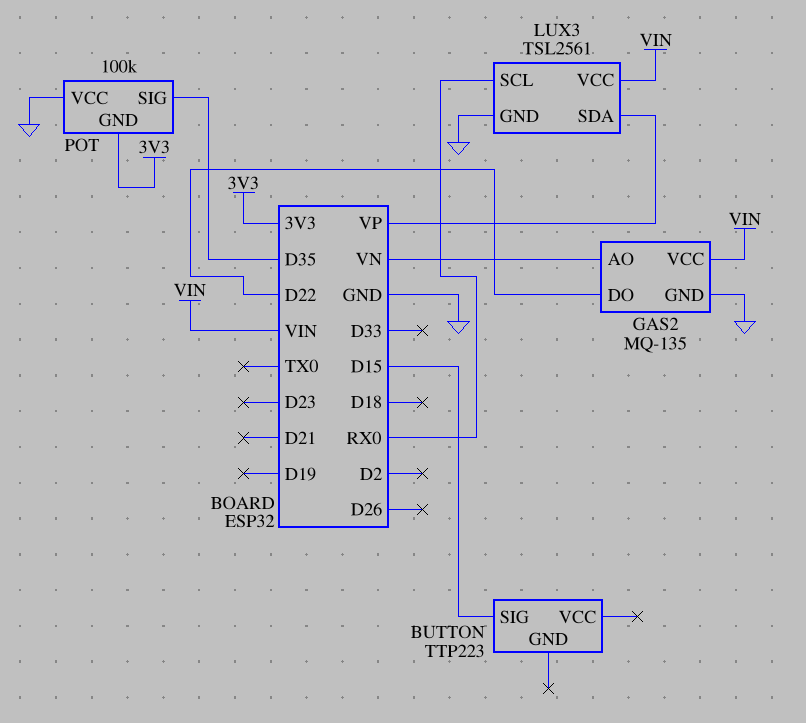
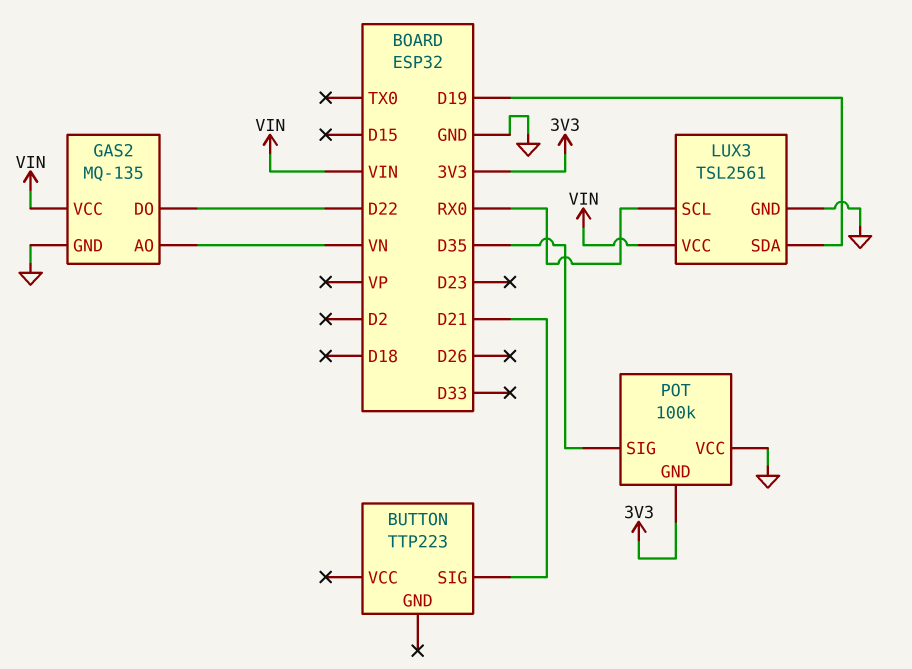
BUTTON pin SIG: D15 -> D21
LUX3 pin SDA: VP -> D19

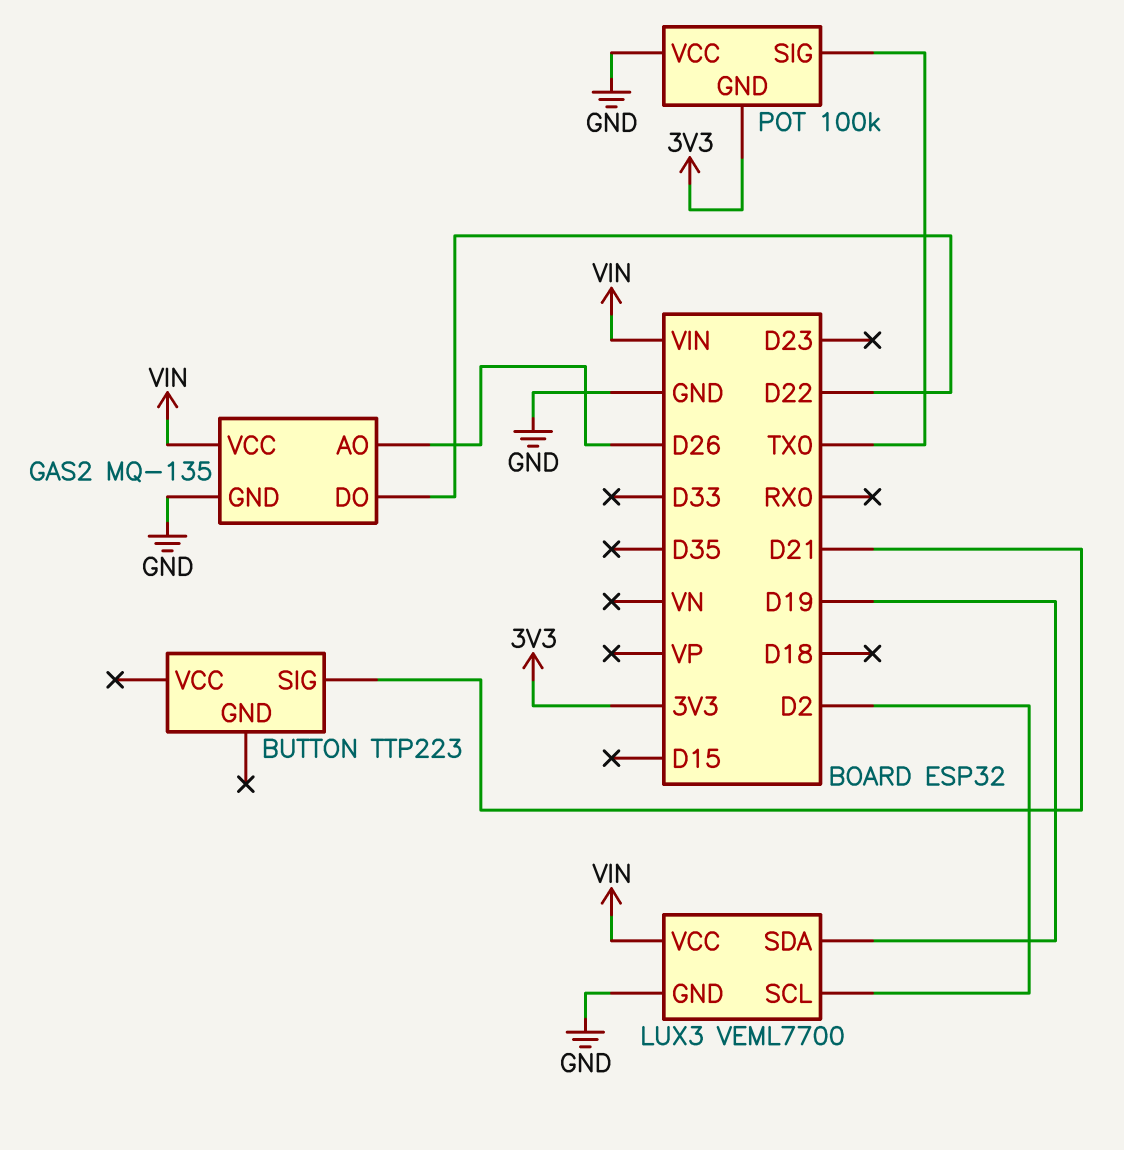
GAS2 pin AO: VN -> D26
LUX3: TSL2561 -> VEML7700
LUX3 pin SCL: RX0 -> D2
POT pin SIG: D35 -> TX0

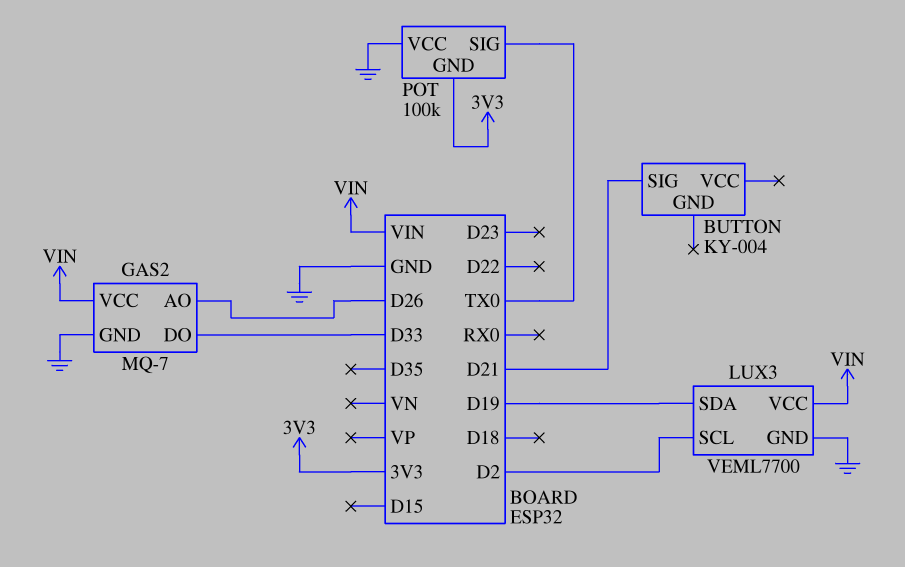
BUTTON: TTP223 -> KY-004
GAS2: MQ-135 -> MQ-7
GAS2 pin DO: D22 -> D33

